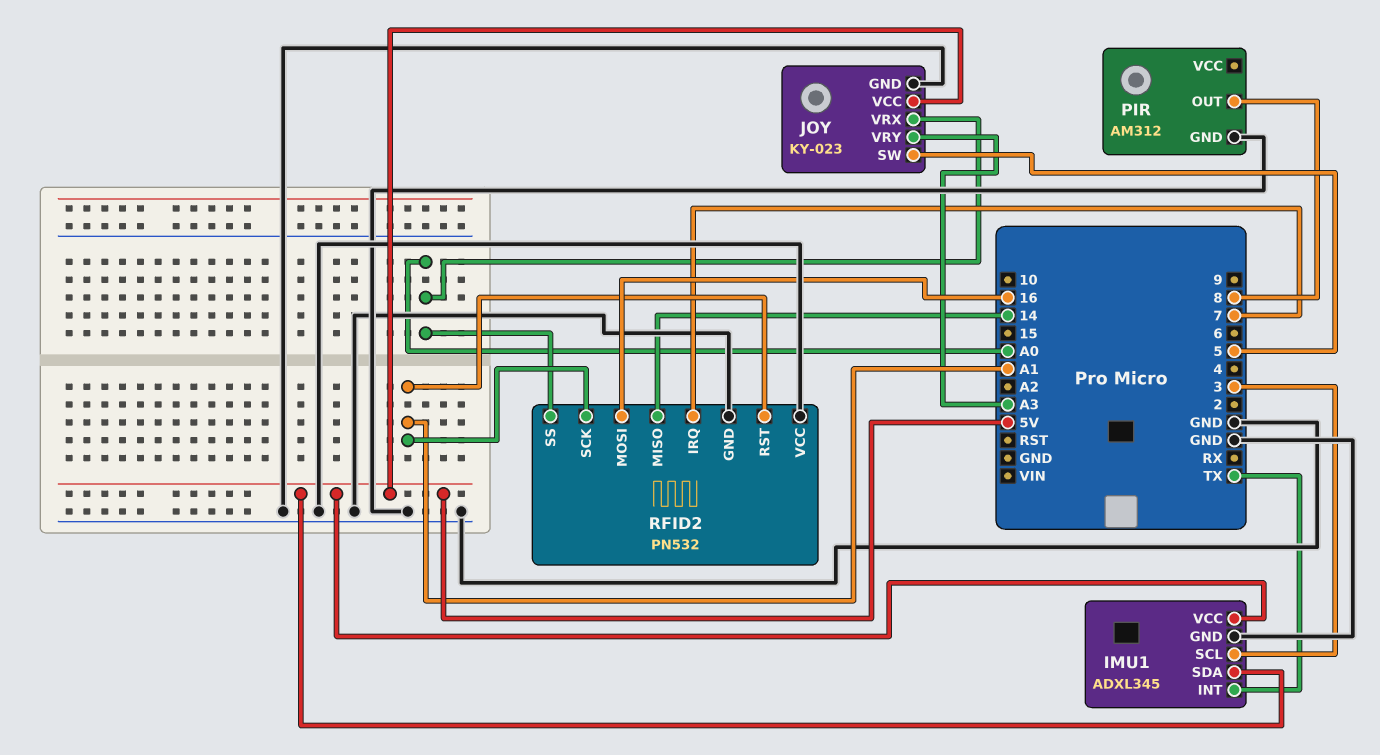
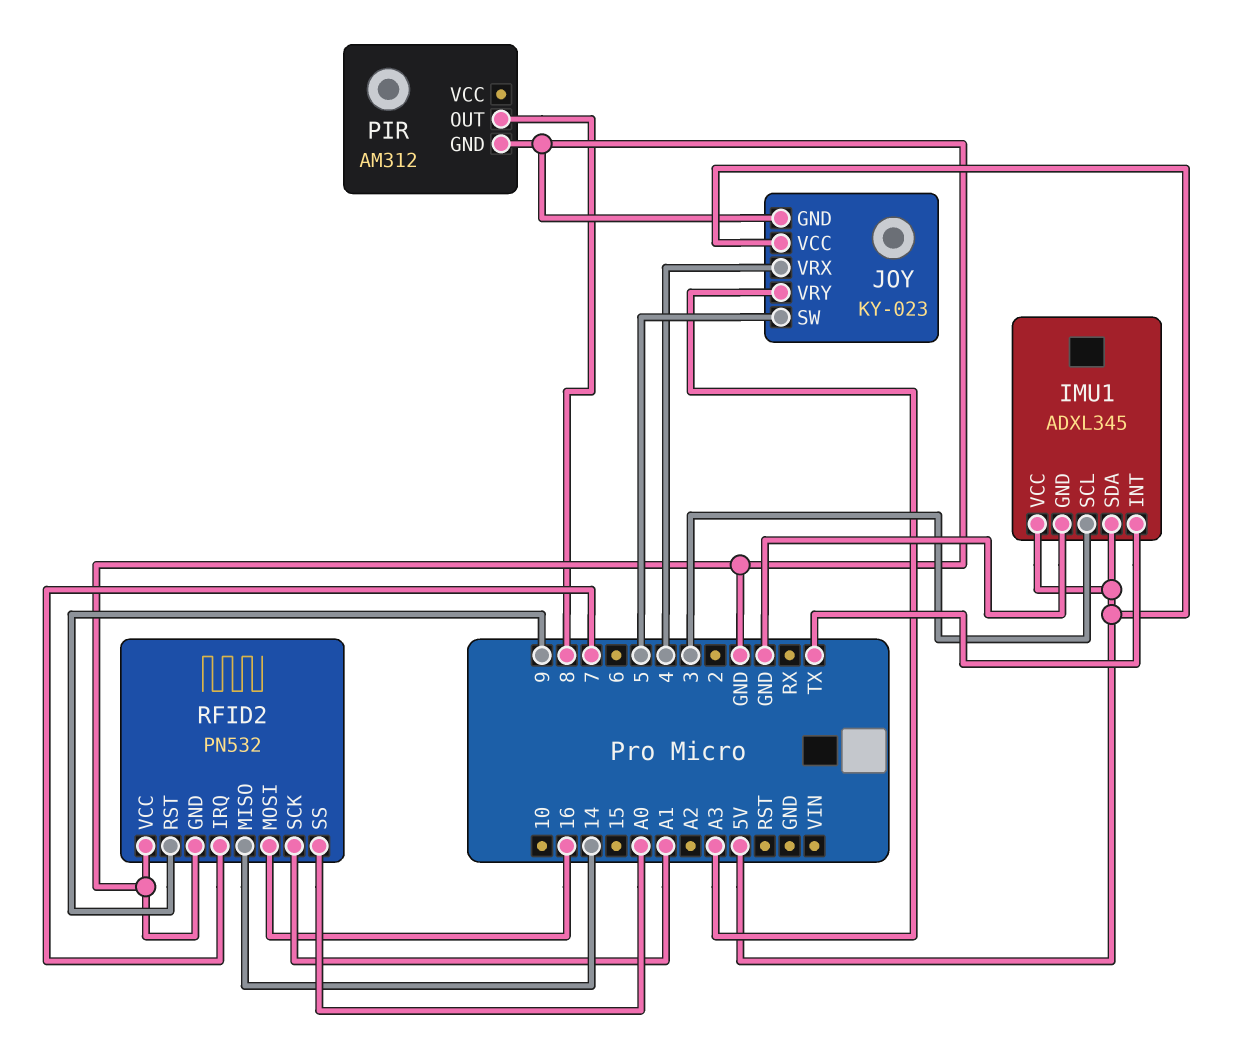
JOY pin VRX: A0 -> 4
RFID2 pin RST: A1 -> 9

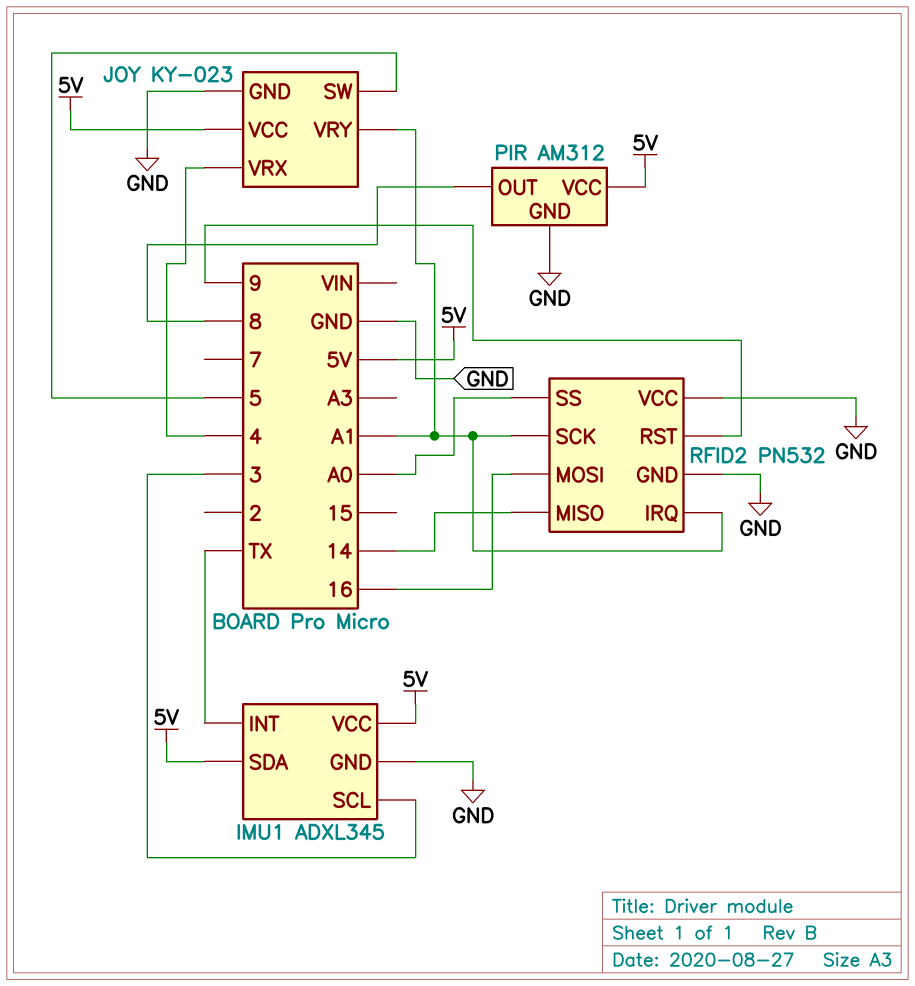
JOY pin VRY: A3 -> A1
PIR pin VCC: none -> 5V
RFID2 pin IRQ: 7 -> A1

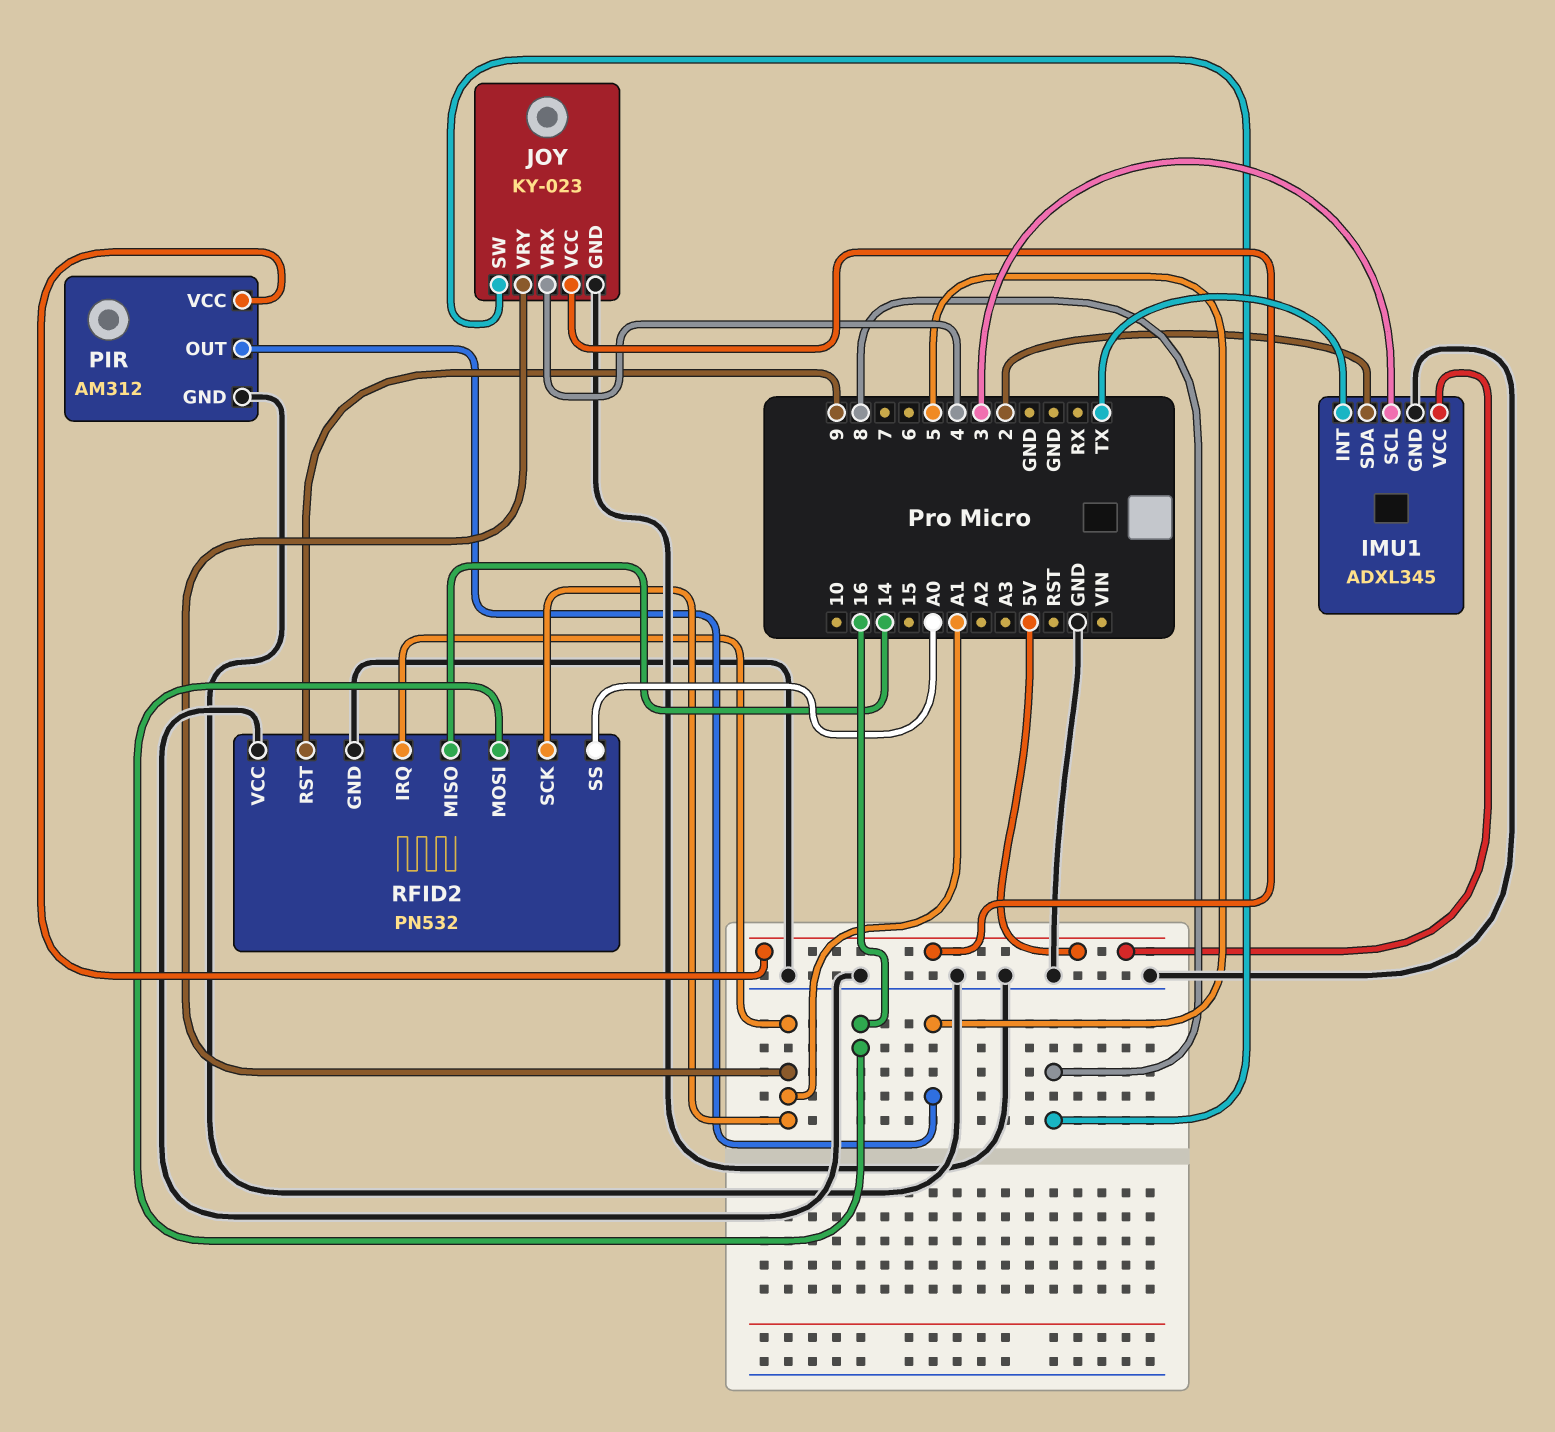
IMU1 pin SDA: 5V -> 2
JOY pin SW: 5 -> 8
PIR pin OUT: 8 -> 5

